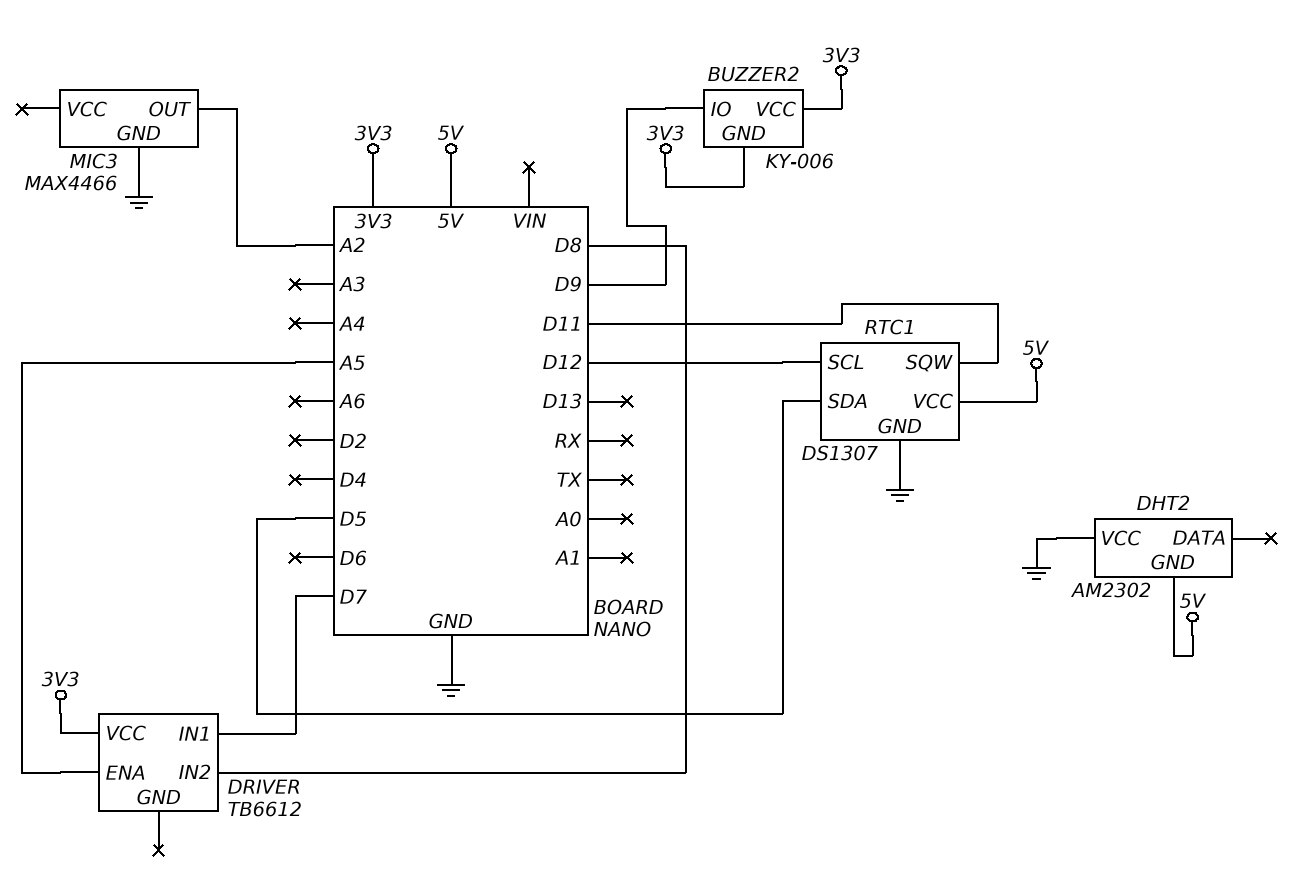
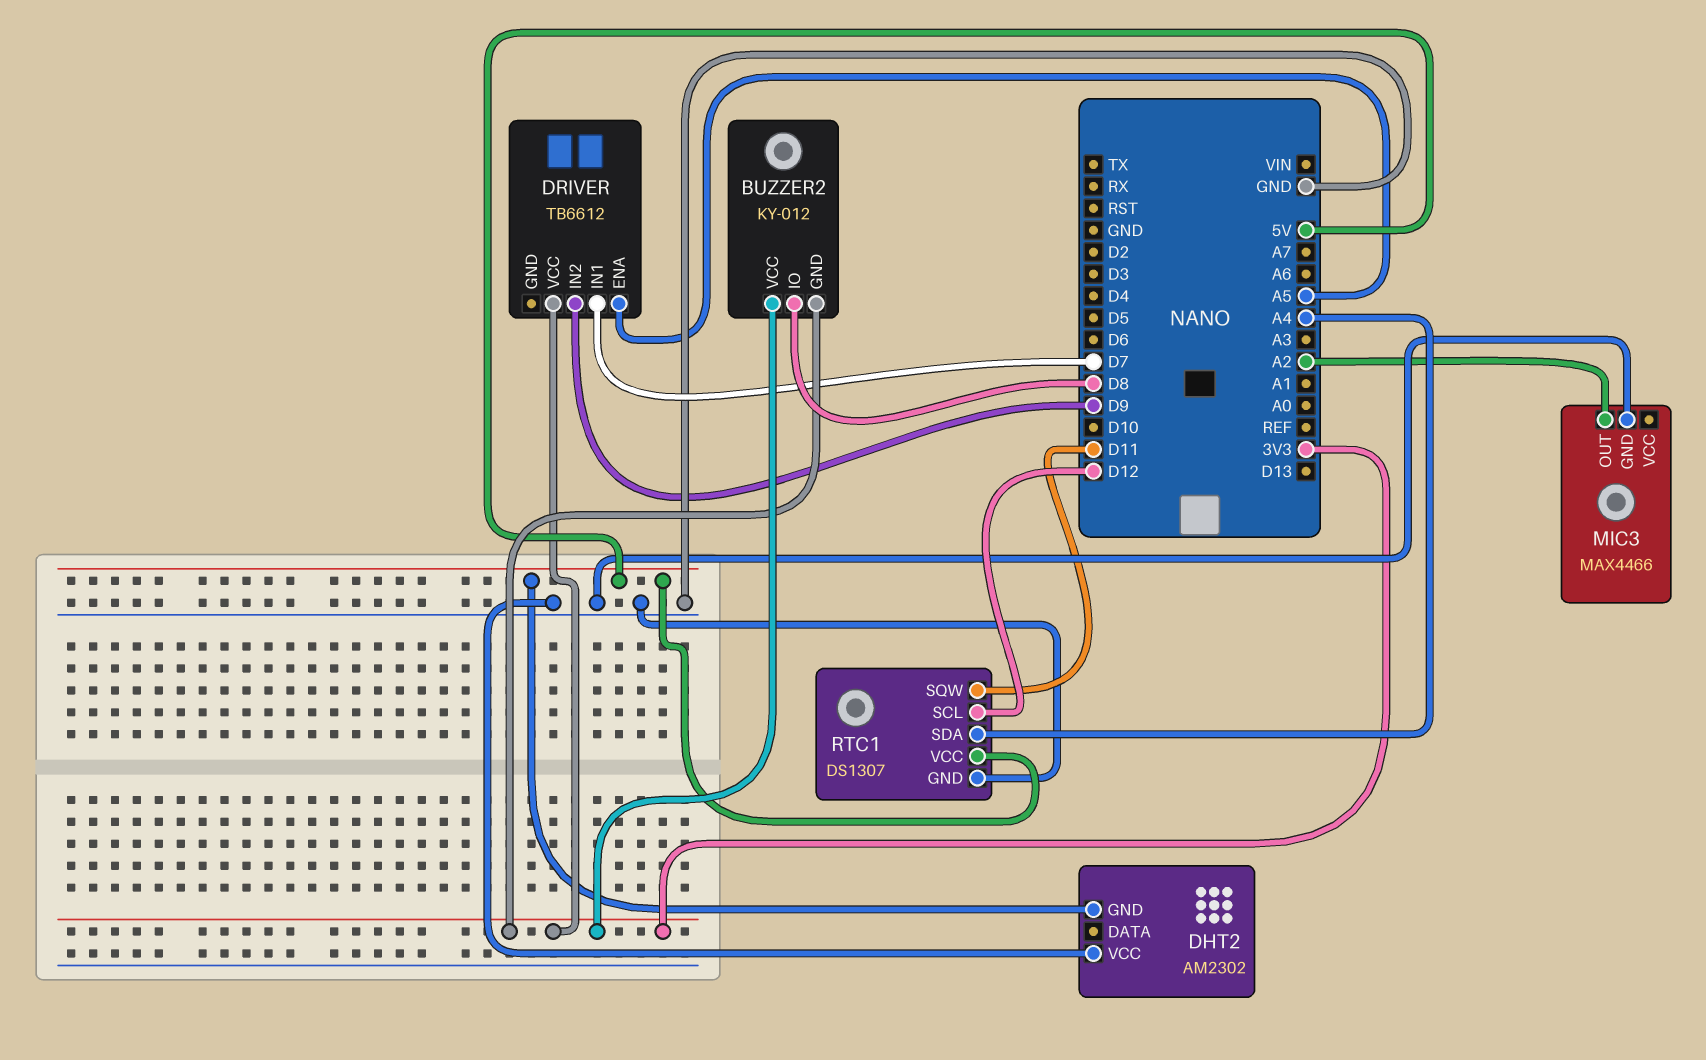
BUZZER2: KY-006 -> KY-012
BUZZER2 pin IO: D9 -> D8
DRIVER pin IN2: D8 -> D9
RTC1 pin SDA: D5 -> A4

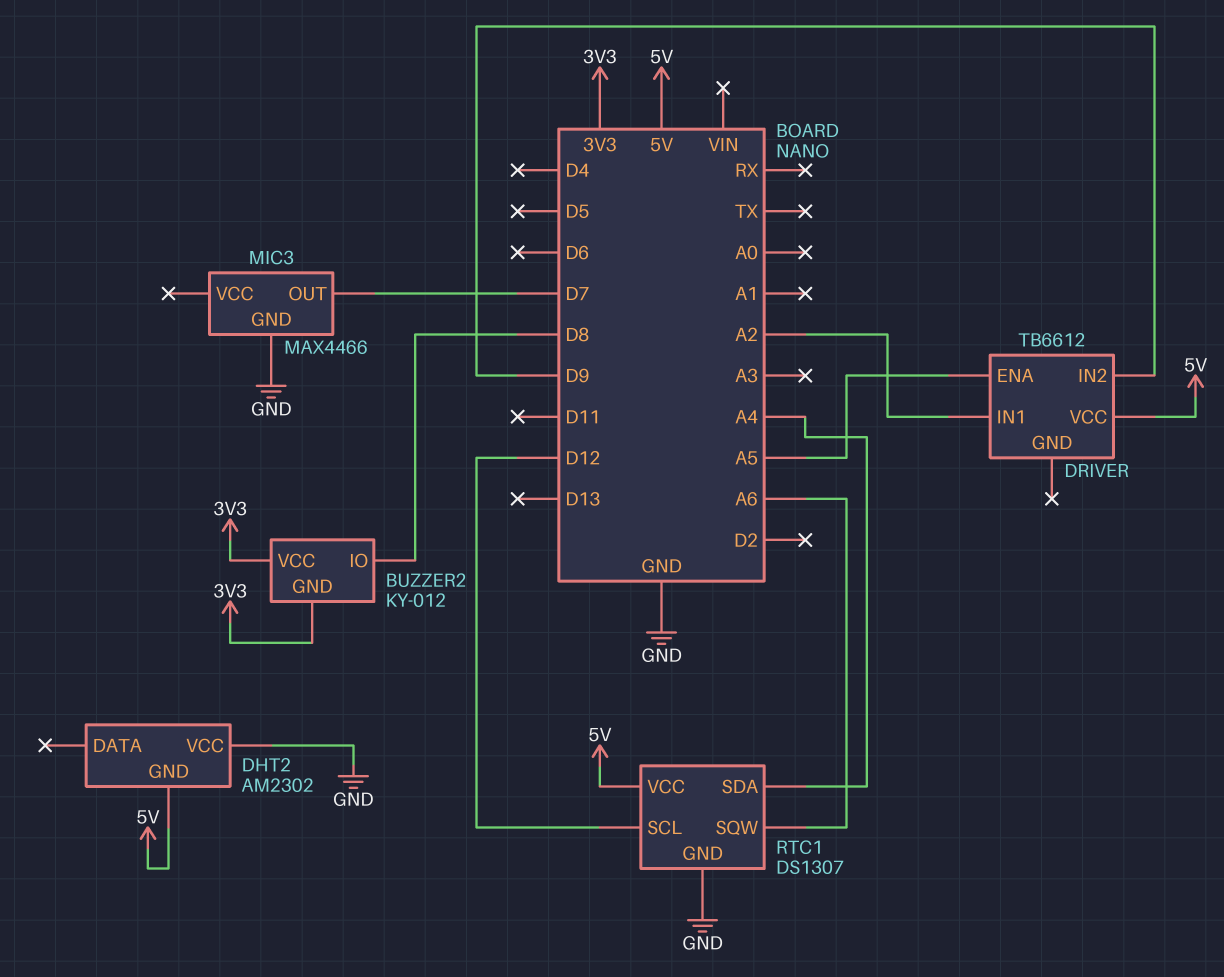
DRIVER pin IN1: D7 -> A2
DRIVER pin VCC: 3V3 -> 5V
MIC3 pin OUT: A2 -> D7
RTC1 pin SQW: D11 -> A6

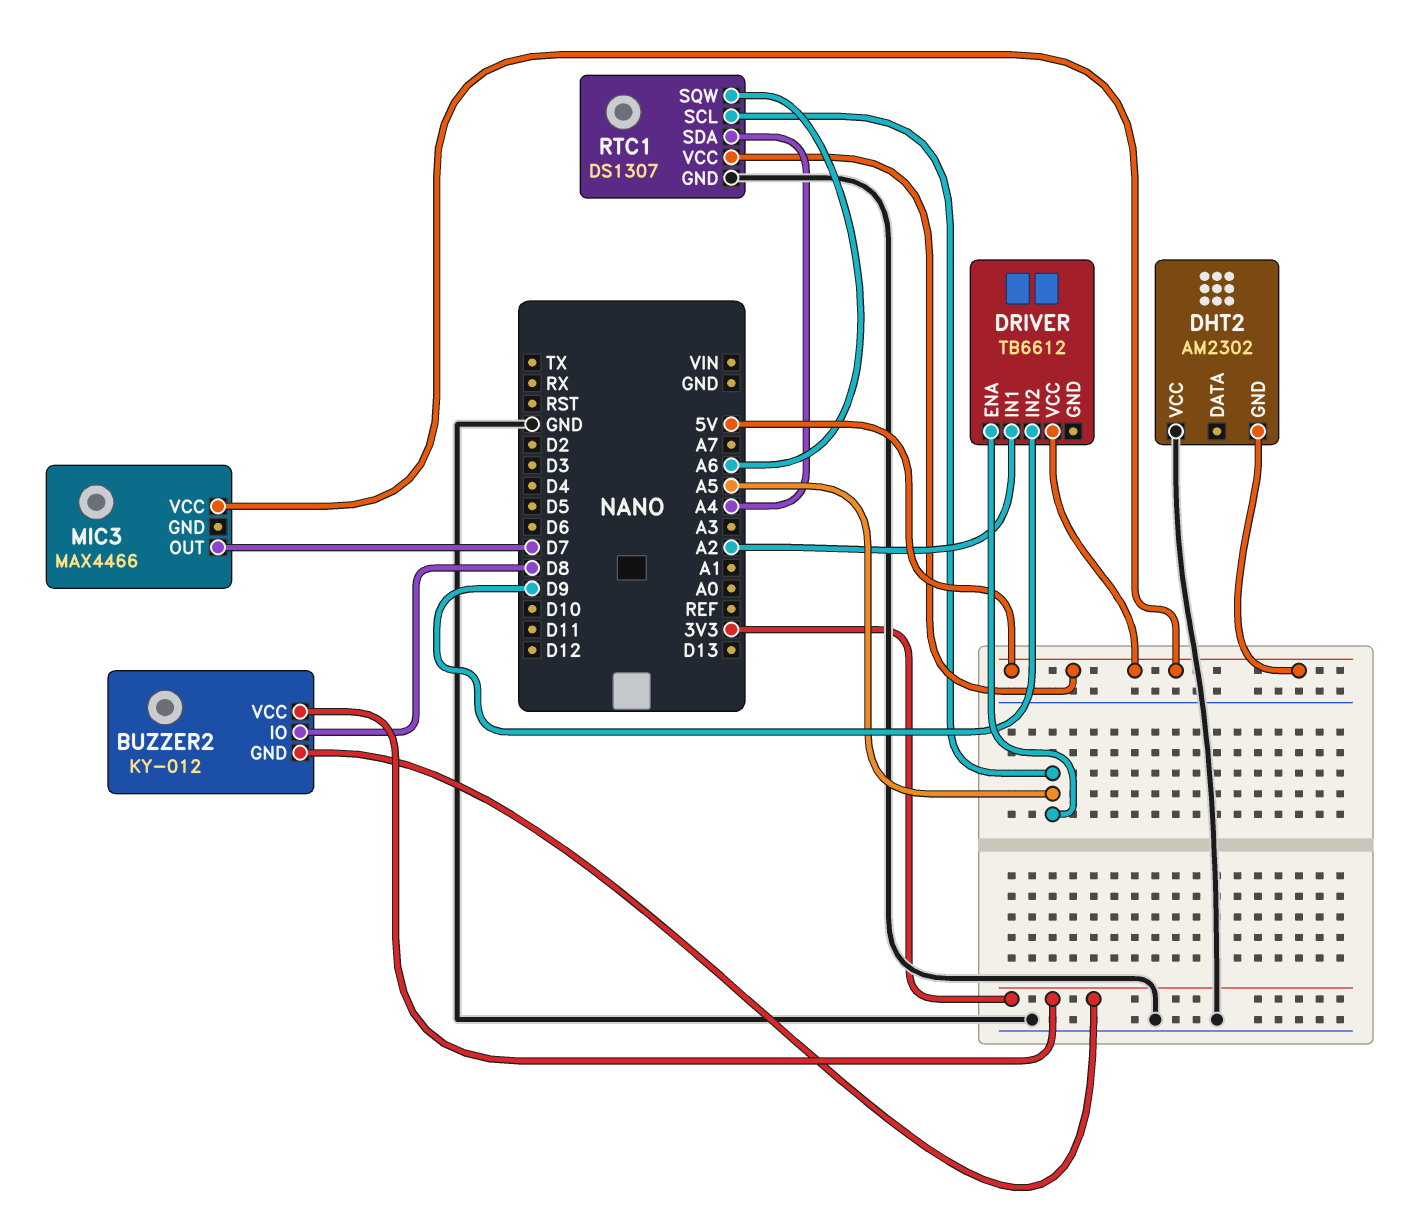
MIC3 pin GND: GND -> none
MIC3 pin VCC: none -> 5V
RTC1 pin SCL: D12 -> A5

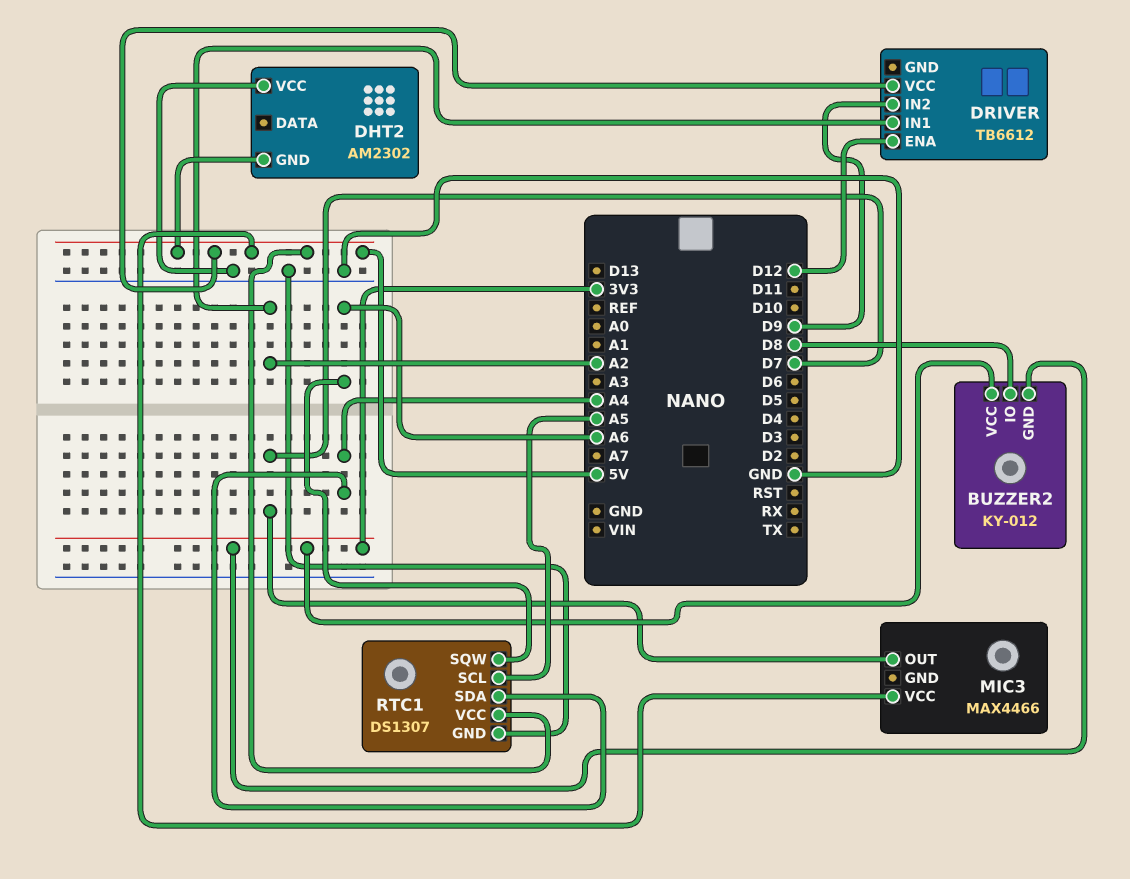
DRIVER pin ENA: A5 -> D12

